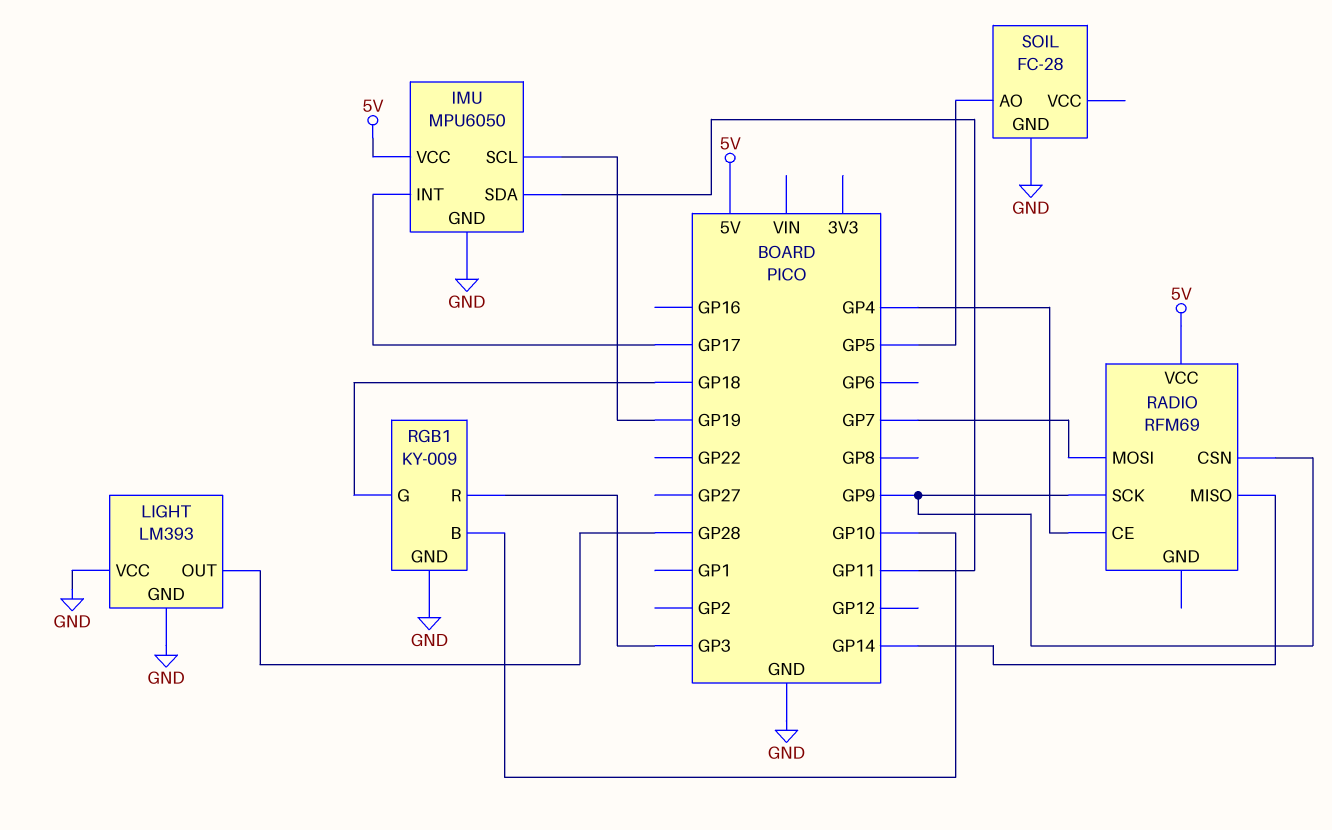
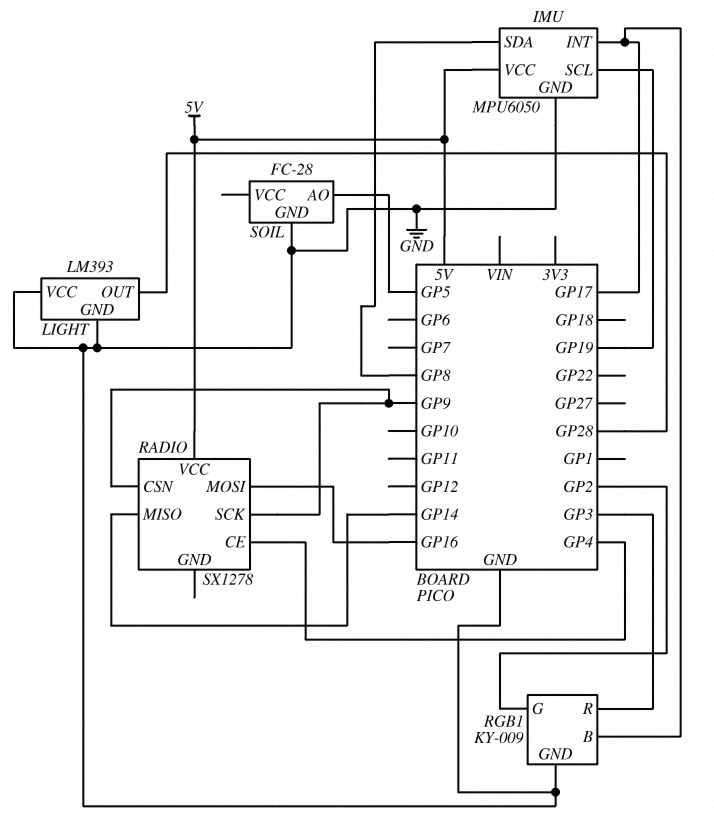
IMU pin SDA: GP11 -> GP8
RADIO: RFM69 -> SX1278
RADIO pin MOSI: GP7 -> GP16
RGB1 pin B: GP10 -> GP17
RGB1 pin G: GP18 -> GP2

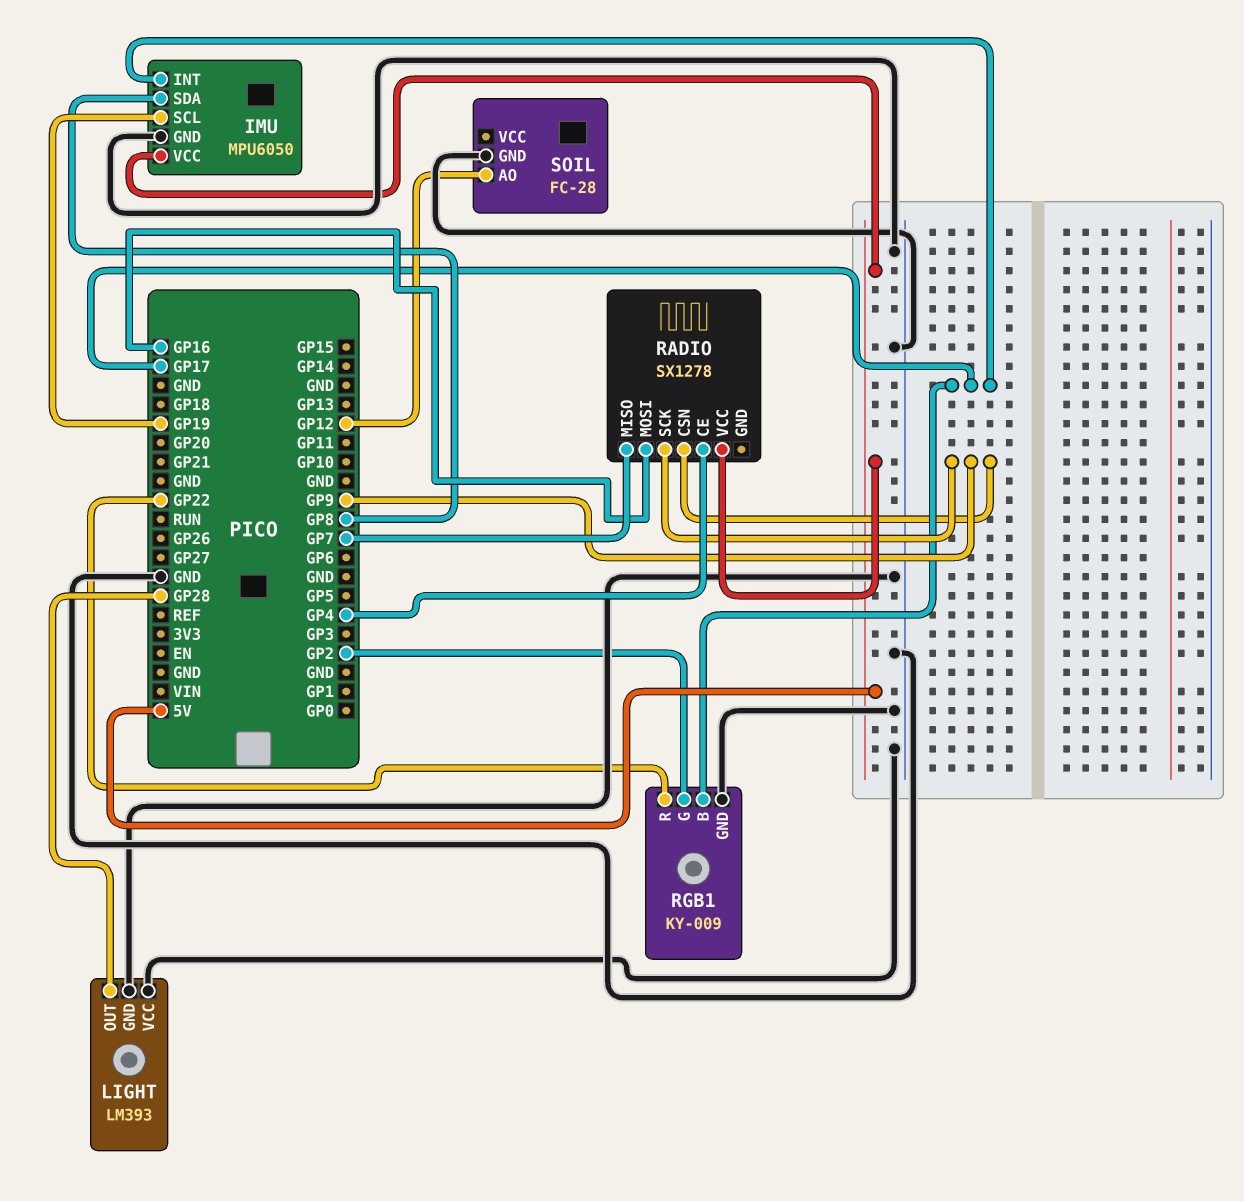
RADIO pin MISO: GP14 -> GP7
RGB1 pin R: GP3 -> GP22
SOIL pin AO: GP5 -> GP12

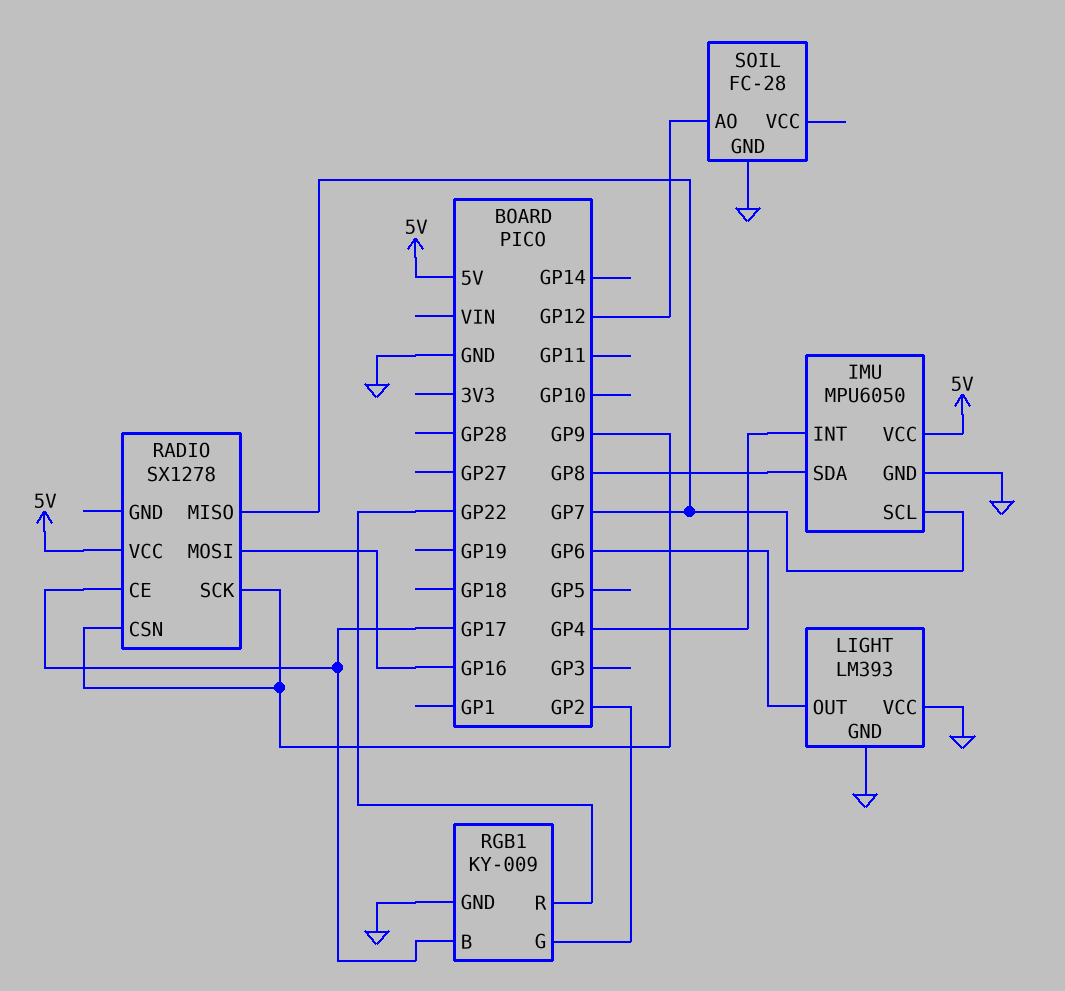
IMU pin INT: GP17 -> GP4
IMU pin SCL: GP19 -> GP7
LIGHT pin OUT: GP28 -> GP6
RADIO pin CE: GP4 -> GP17

